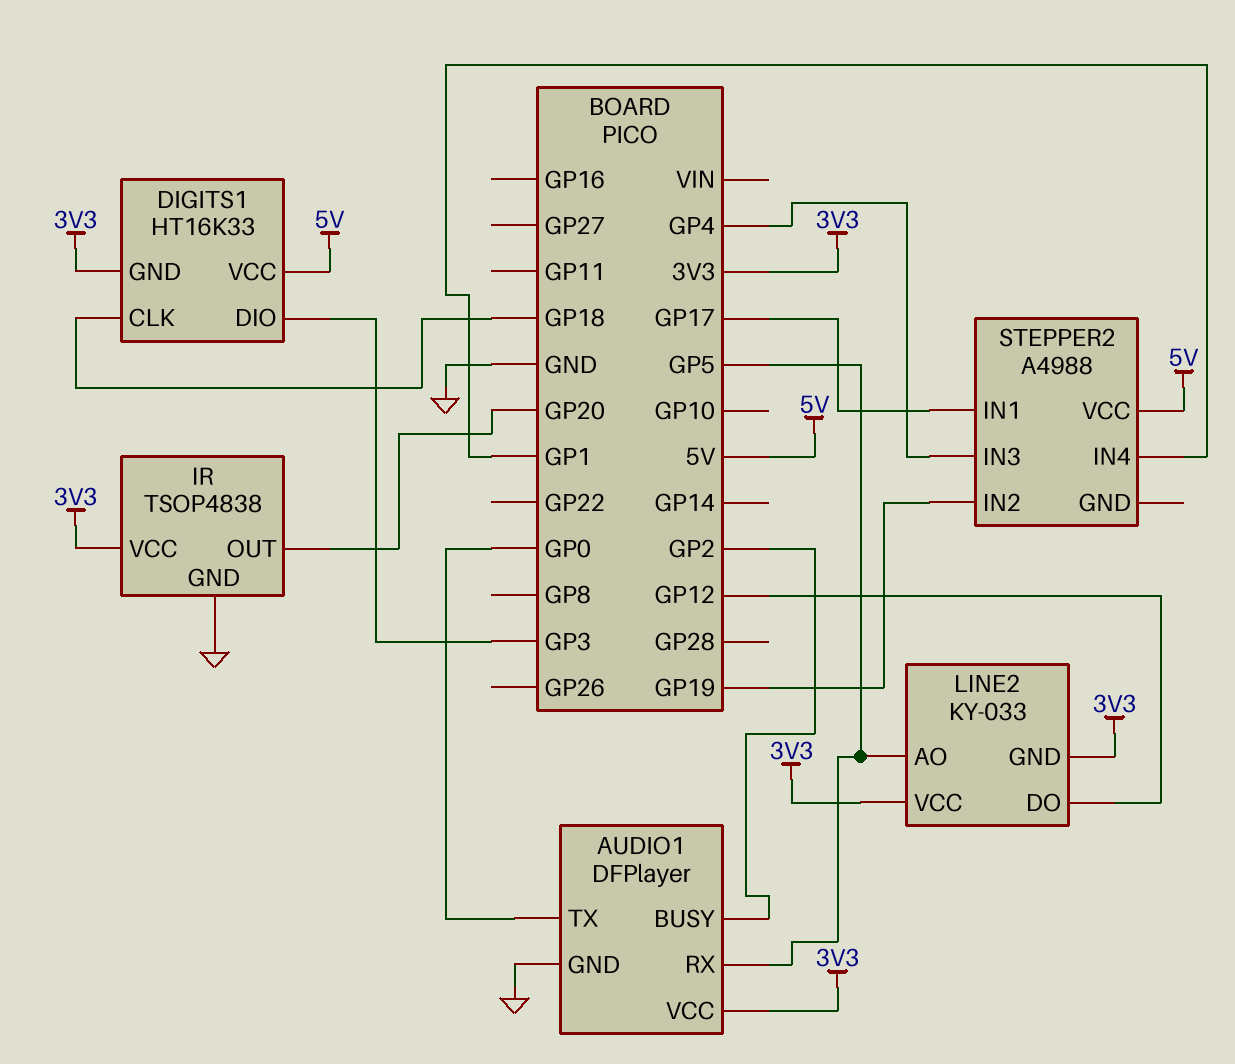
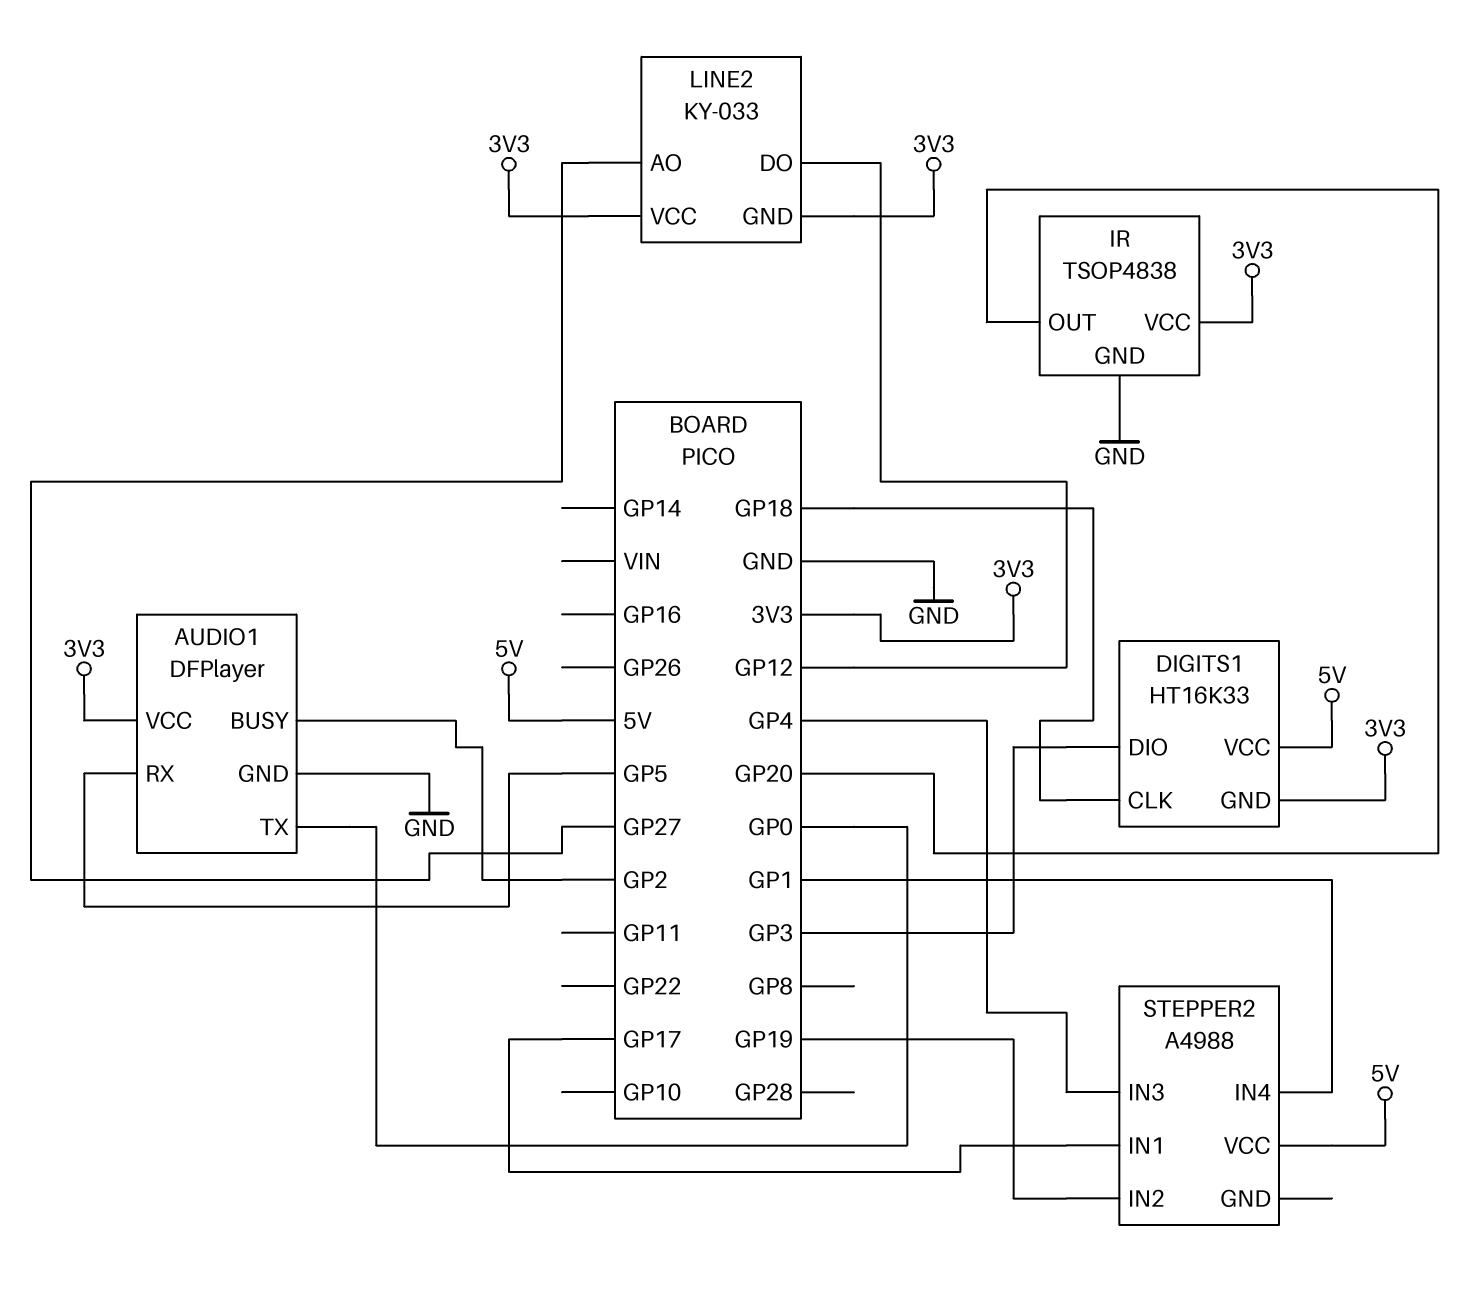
LINE2 pin AO: GP5 -> GP27

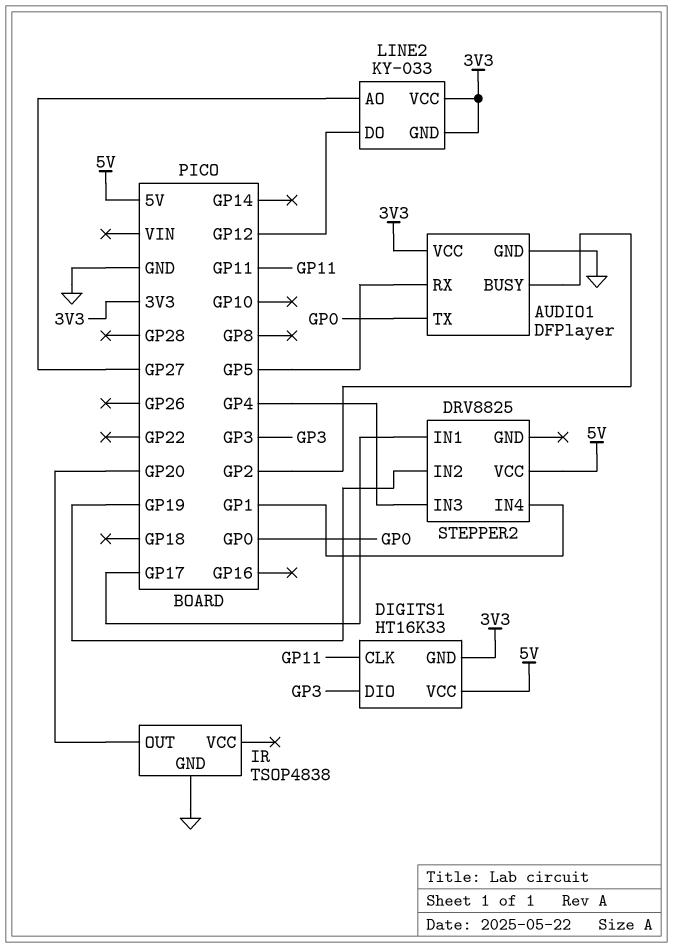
DIGITS1 pin CLK: GP18 -> GP11
IR pin VCC: 3V3 -> none
STEPPER2: A4988 -> DRV8825

